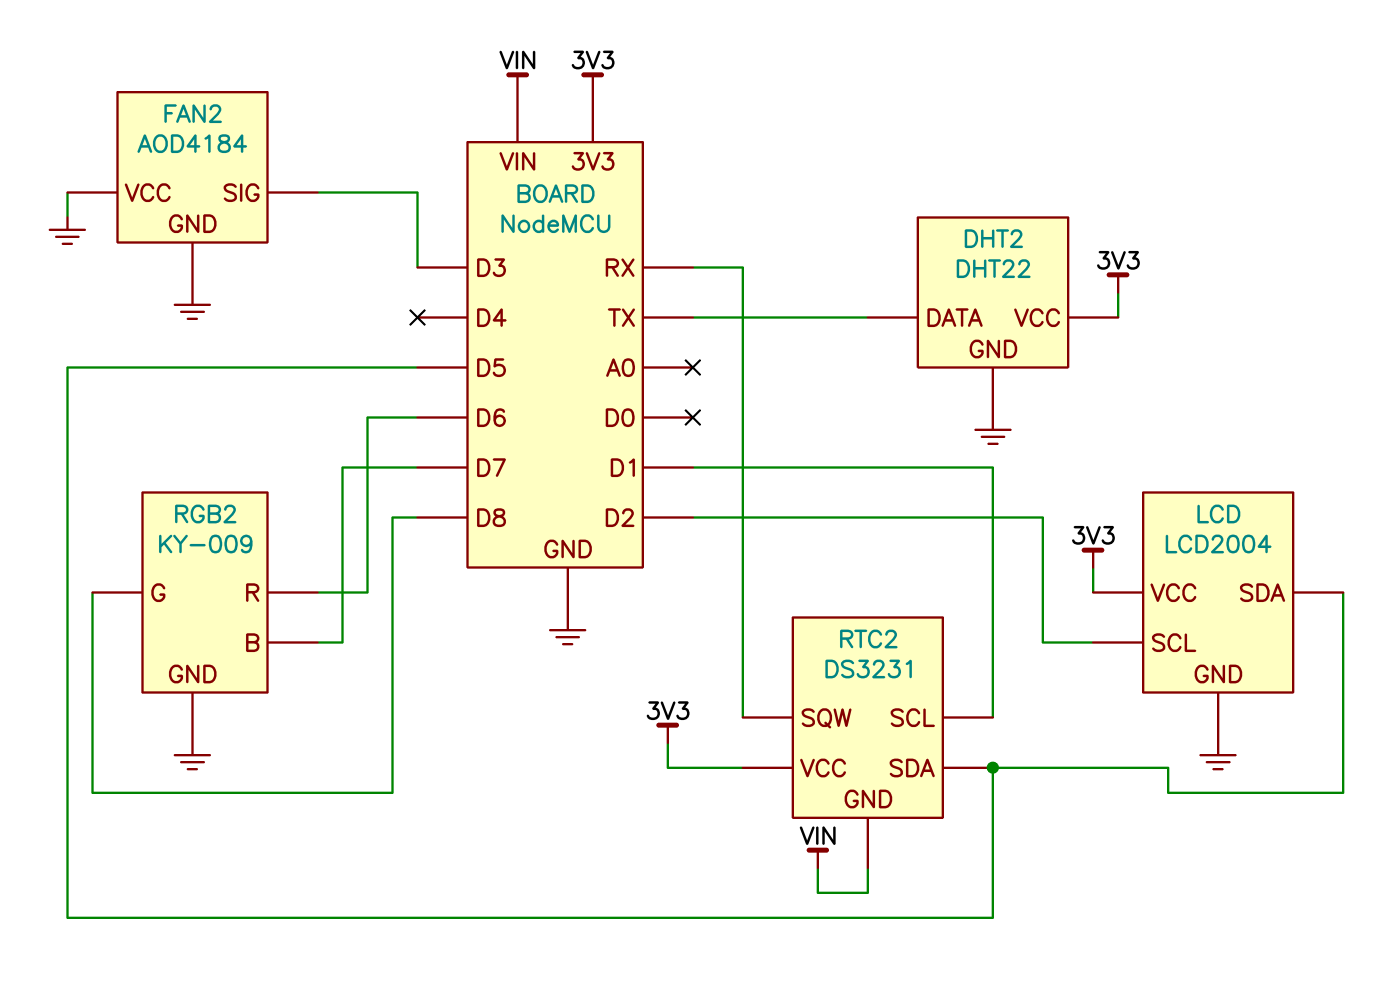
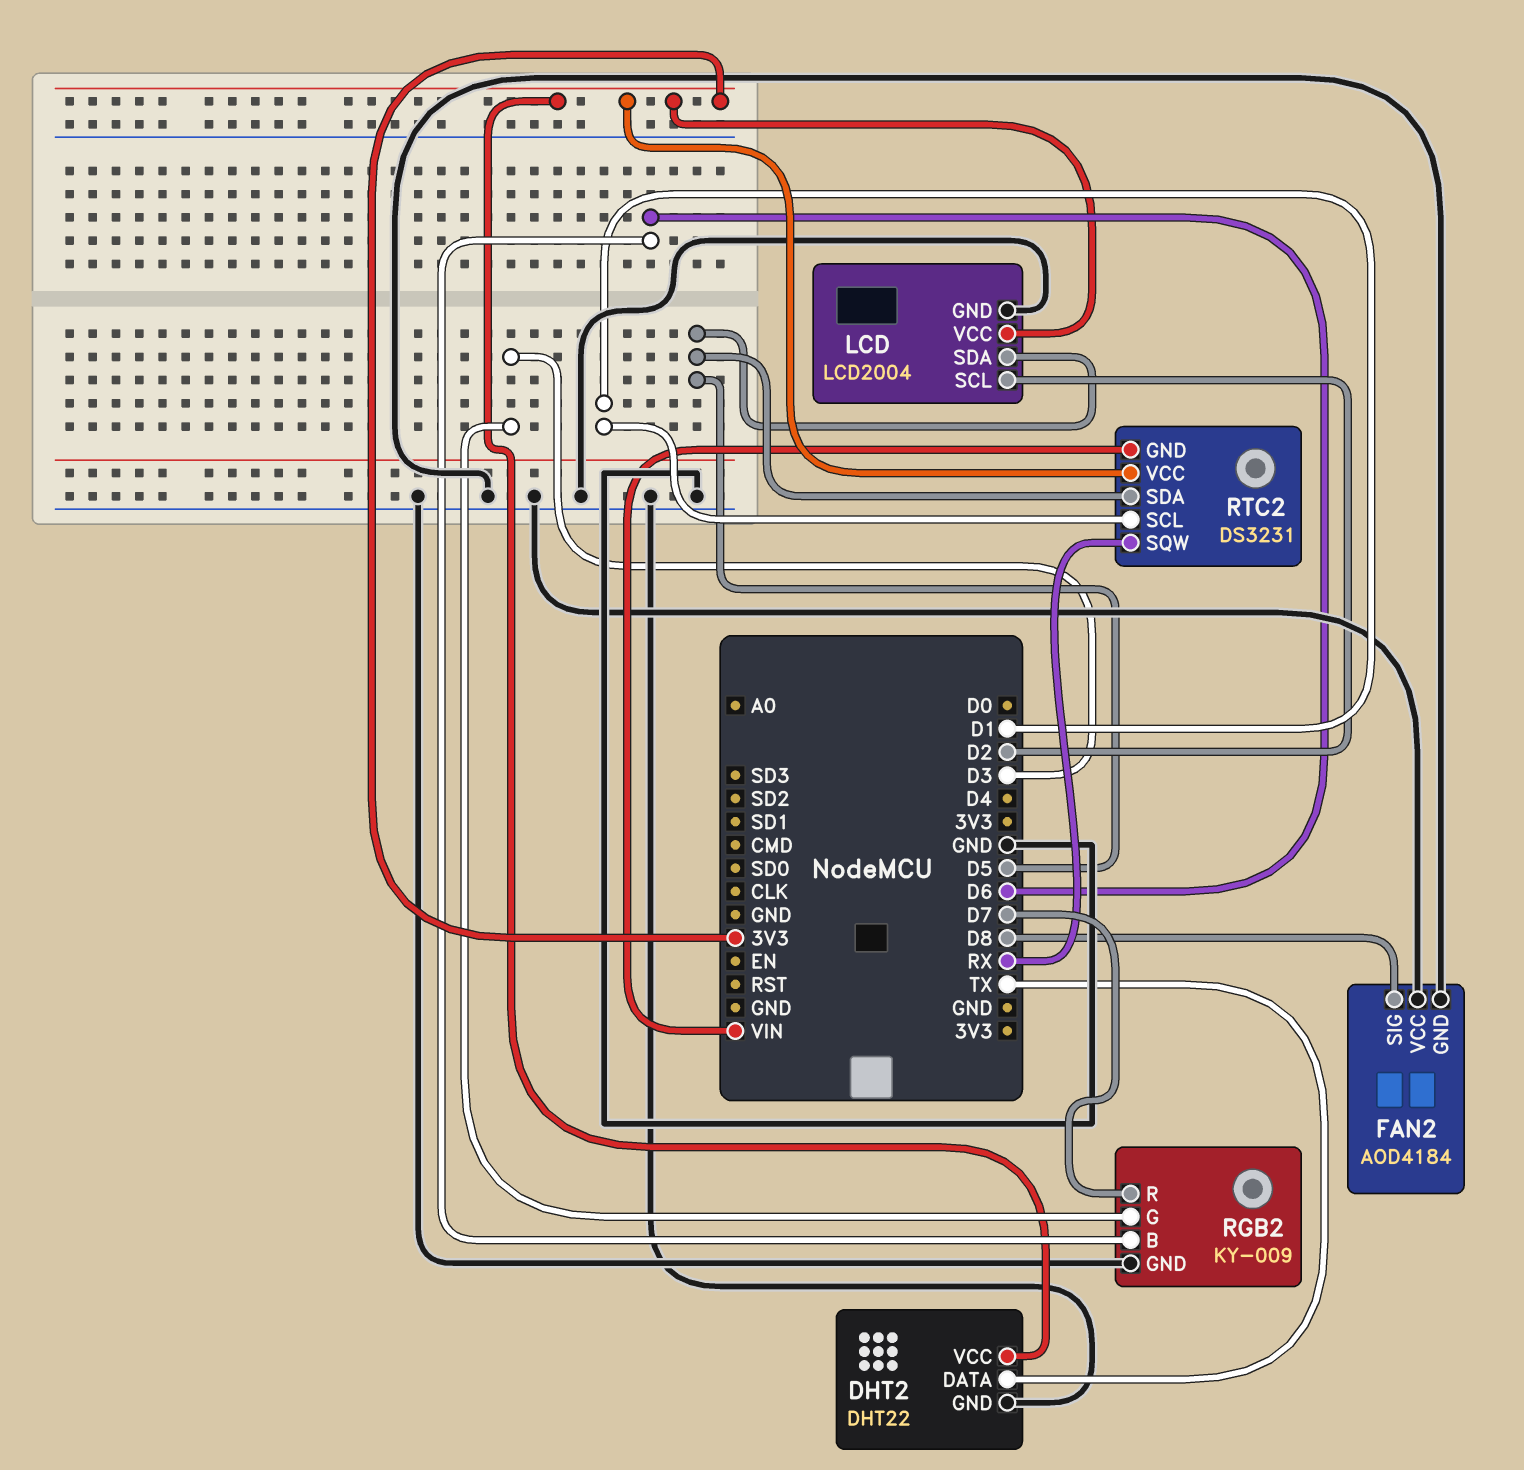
FAN2 pin SIG: D3 -> D8
RGB2 pin B: D7 -> D6
RGB2 pin G: D8 -> D3
RGB2 pin R: D6 -> D7

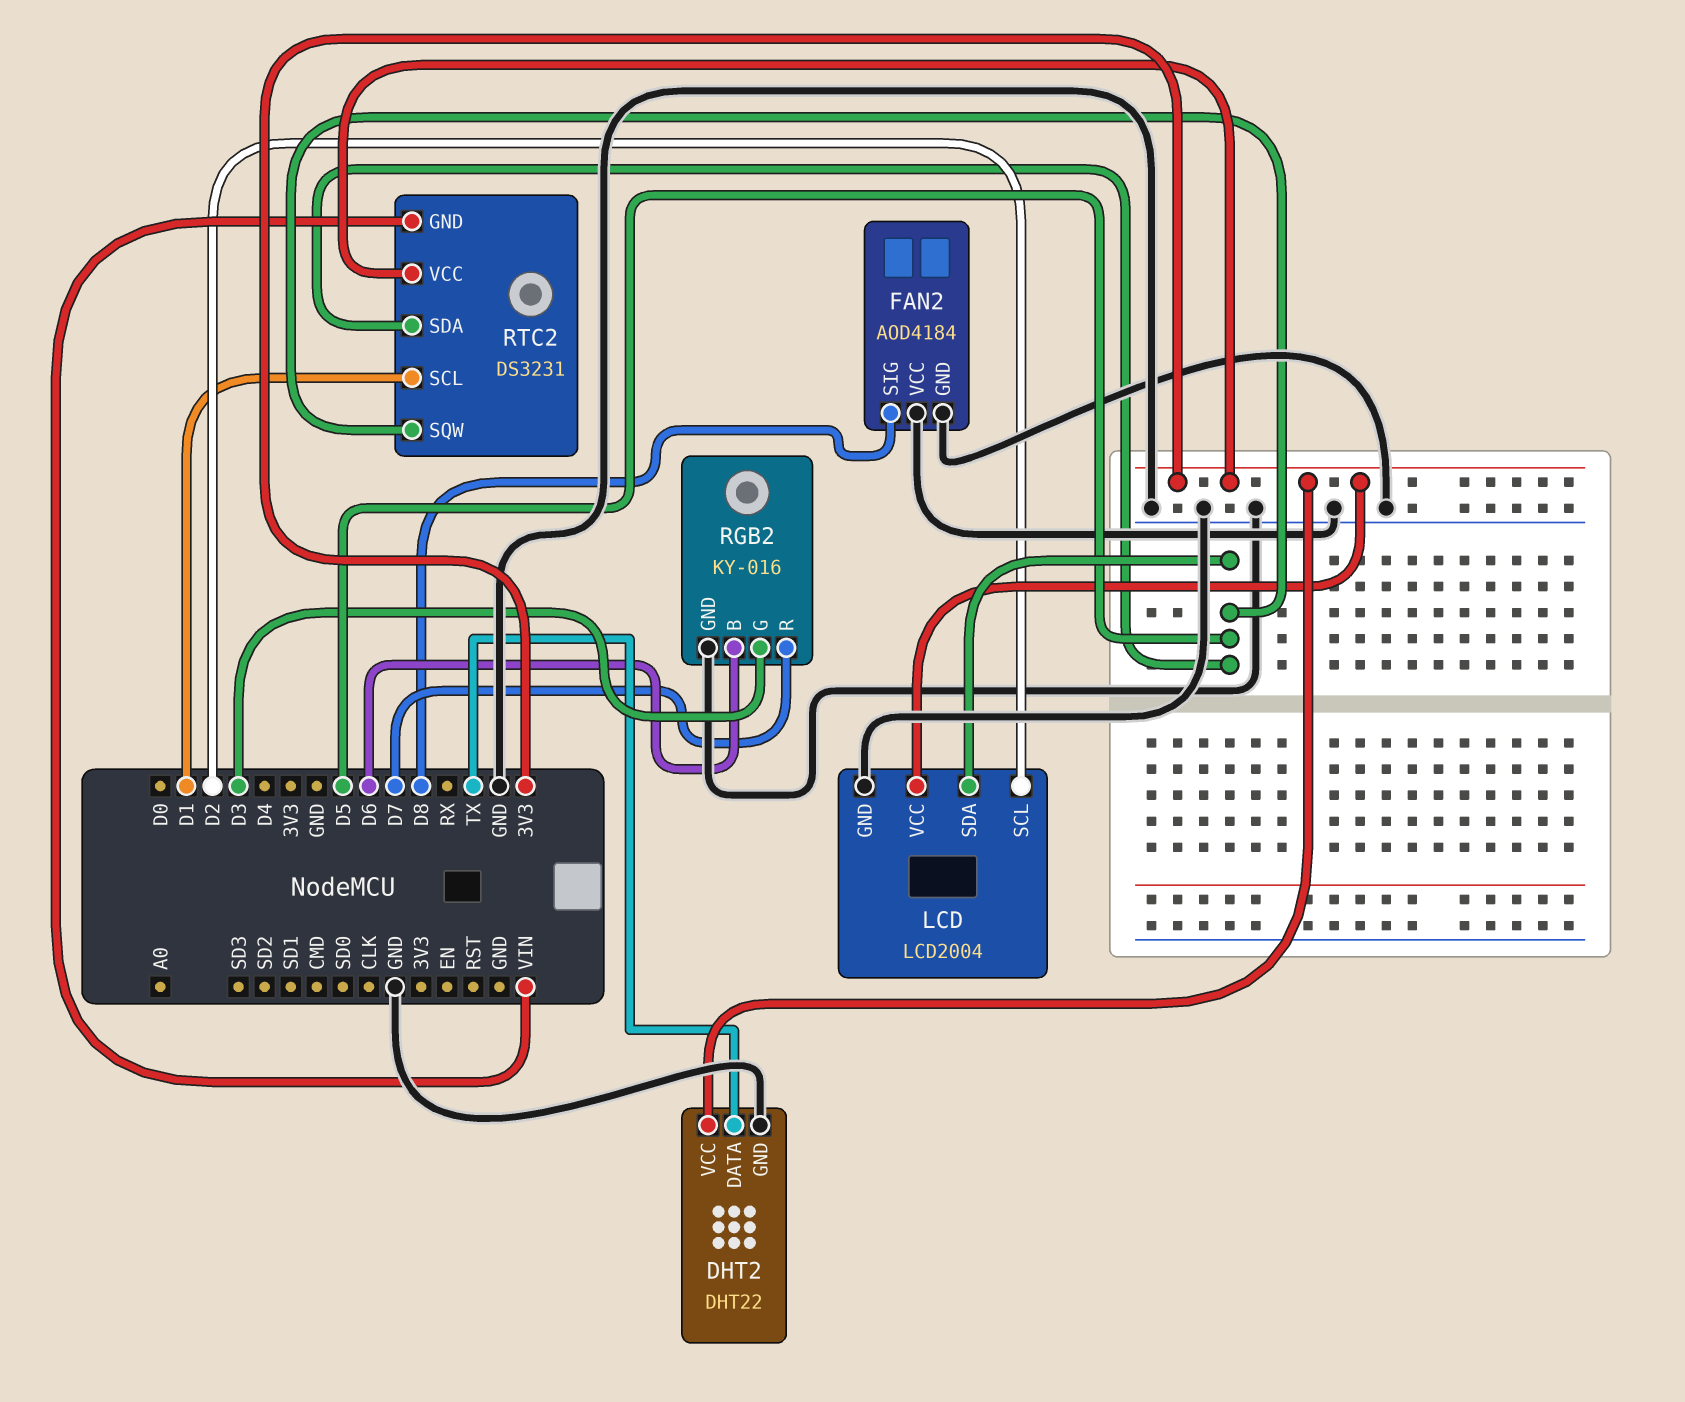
RGB2: KY-009 -> KY-016
RTC2 pin SQW: RX -> D5

